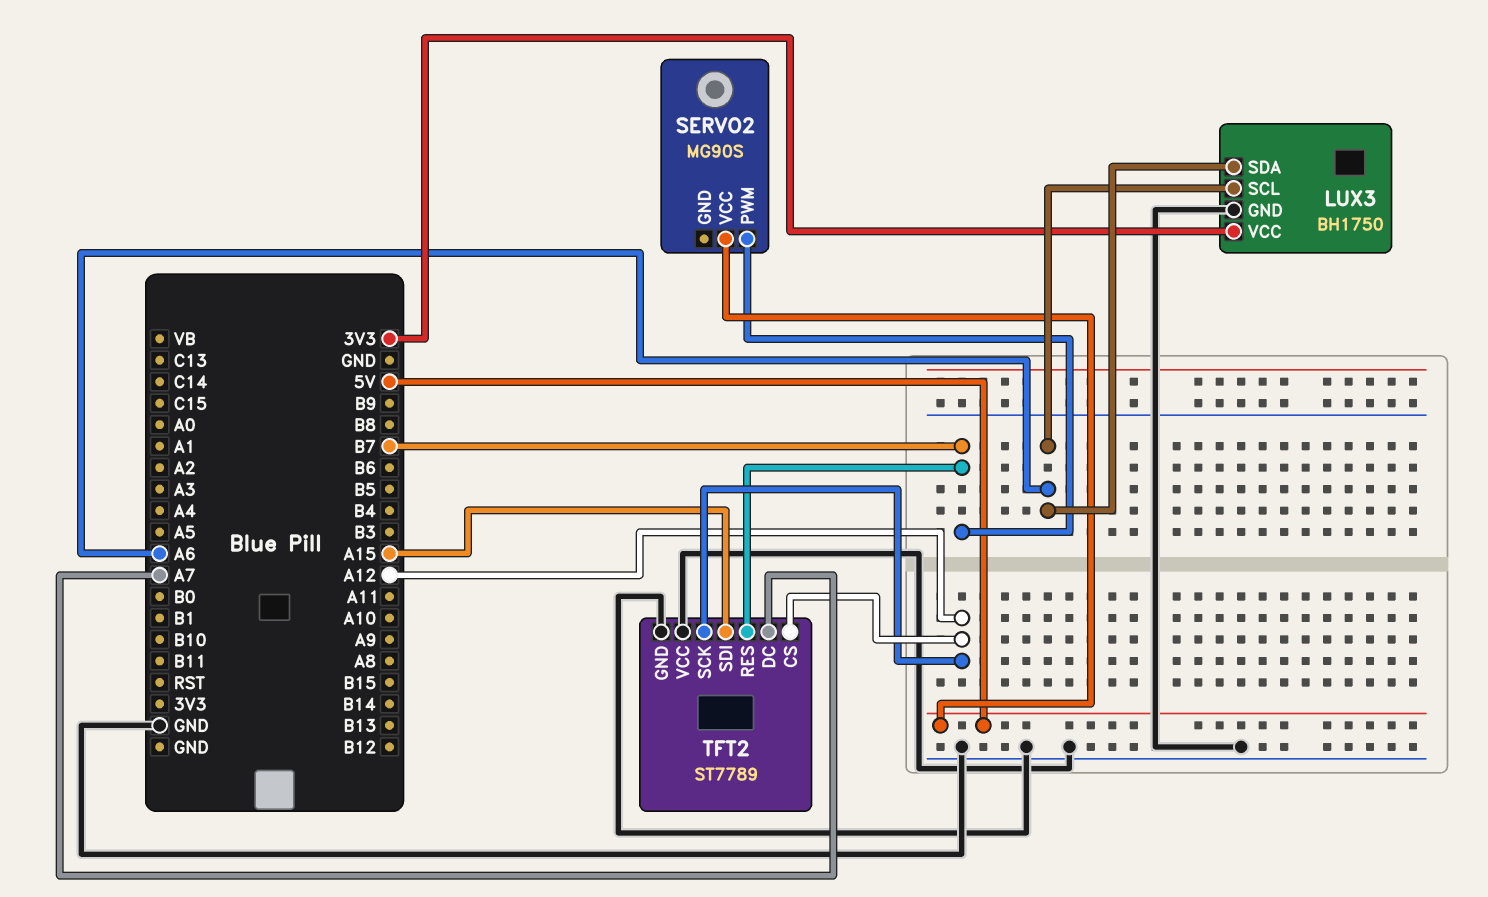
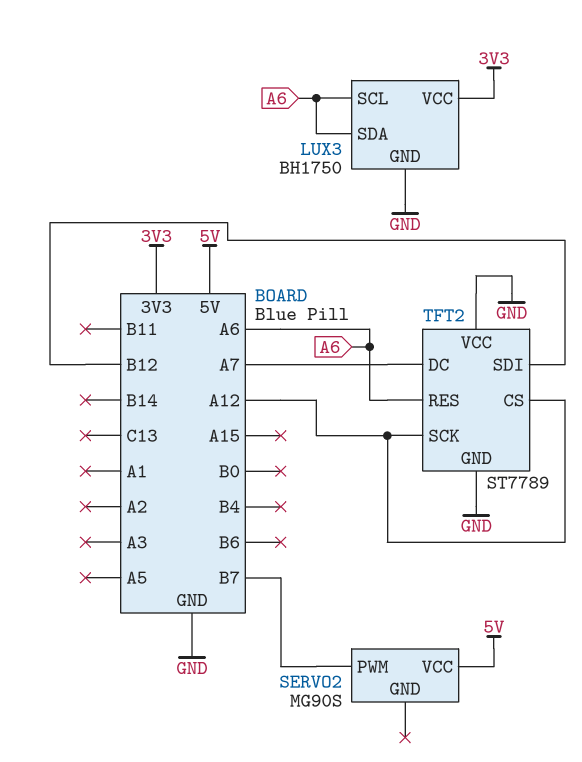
TFT2 pin RES: B7 -> A6
TFT2 pin SDI: A15 -> B12

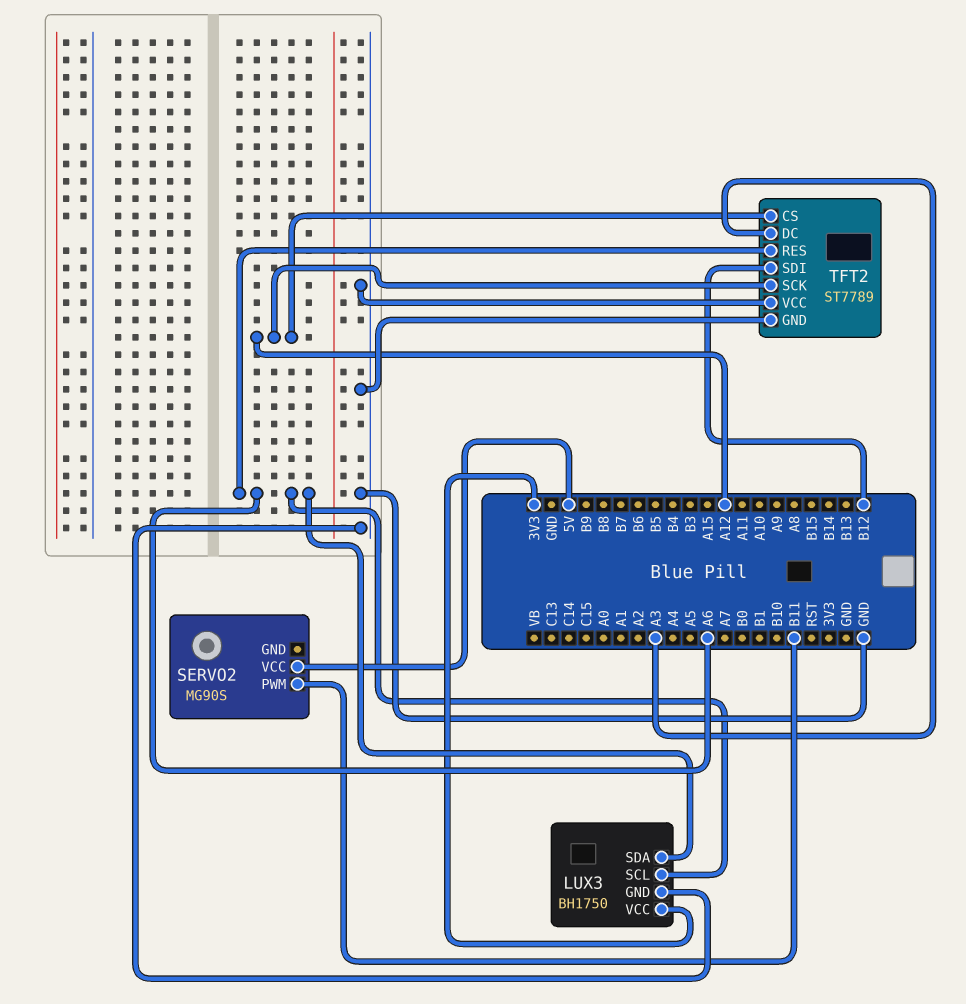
SERVO2 pin PWM: B7 -> B11
TFT2 pin DC: A7 -> A3

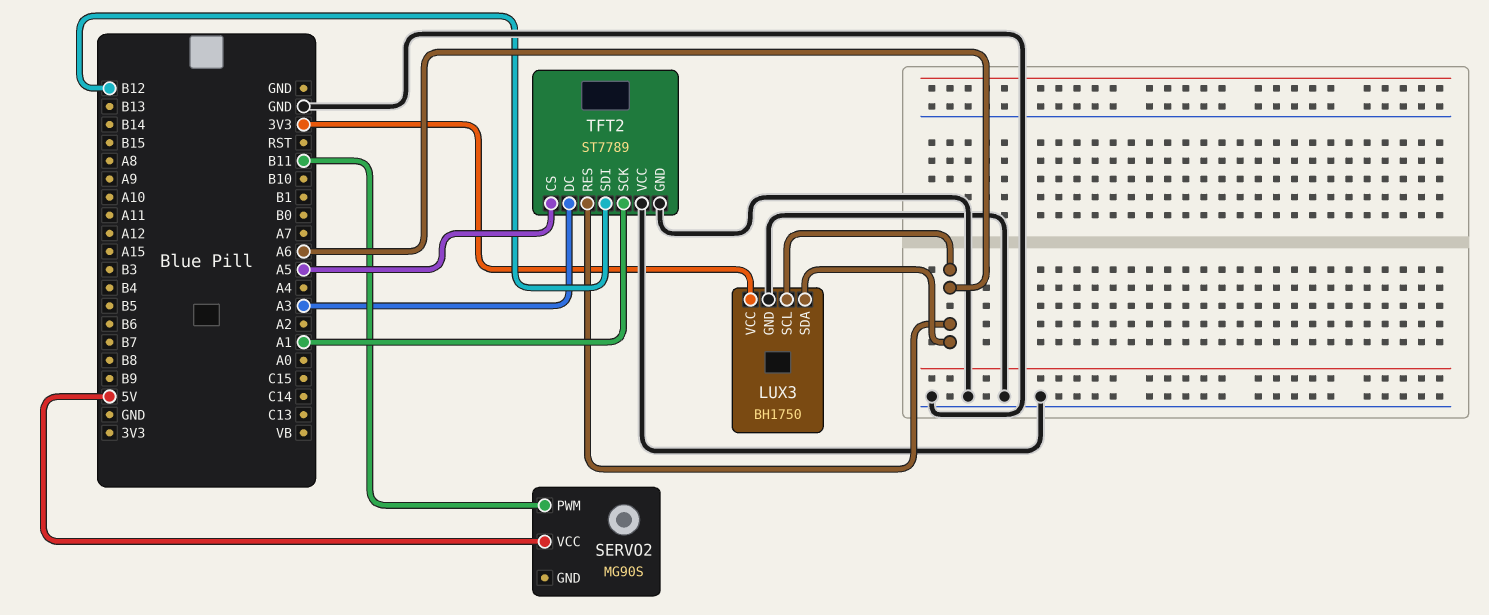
TFT2 pin CS: A12 -> A5
TFT2 pin SCK: A12 -> A1

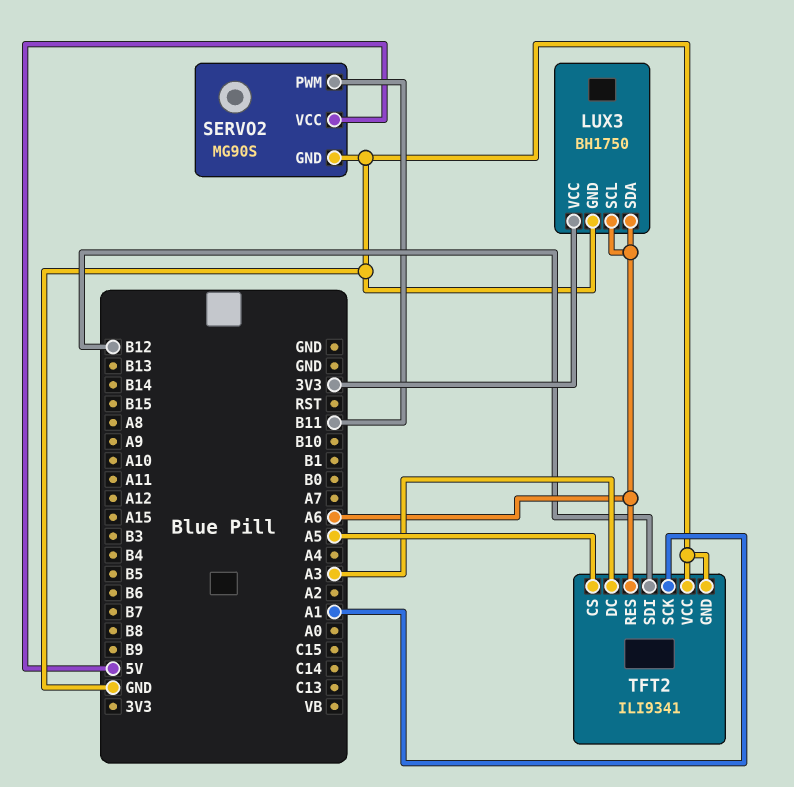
SERVO2 pin GND: none -> GND
TFT2: ST7789 -> ILI9341

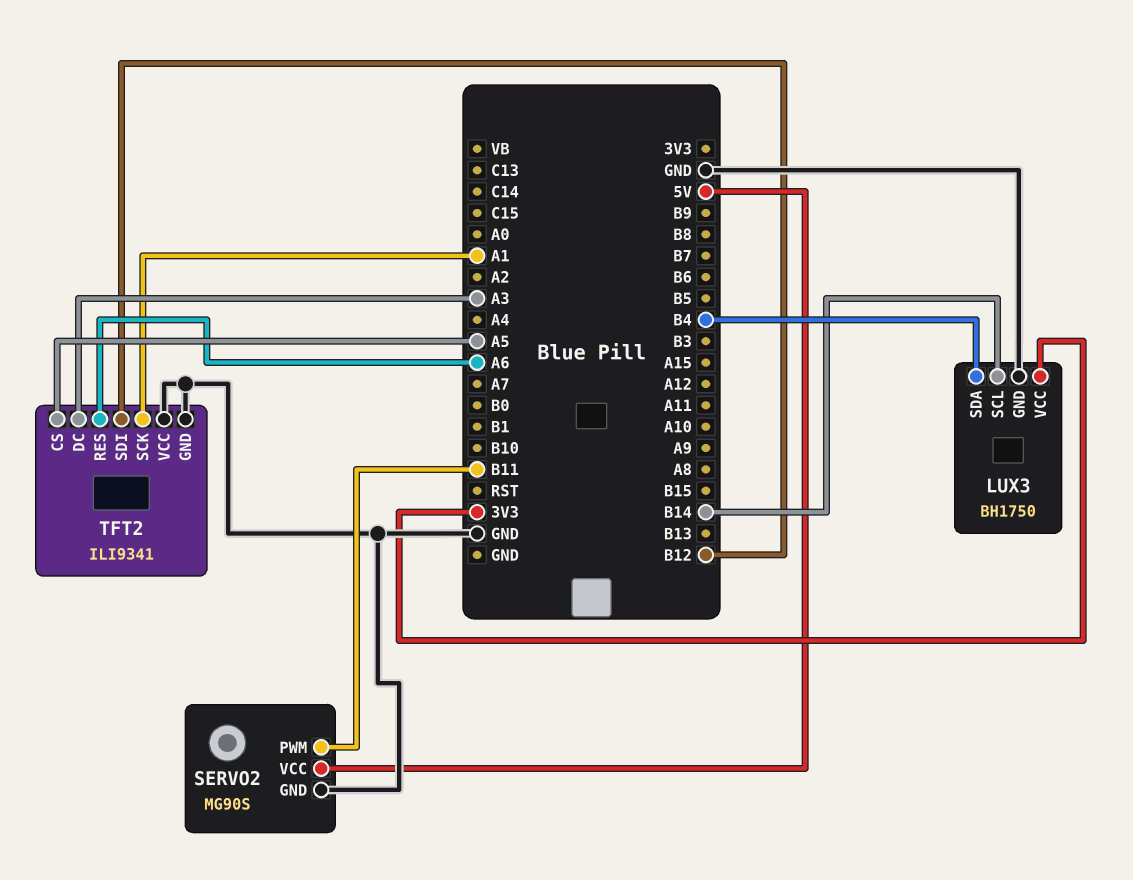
LUX3 pin SCL: A6 -> B14
LUX3 pin SDA: A6 -> B4

